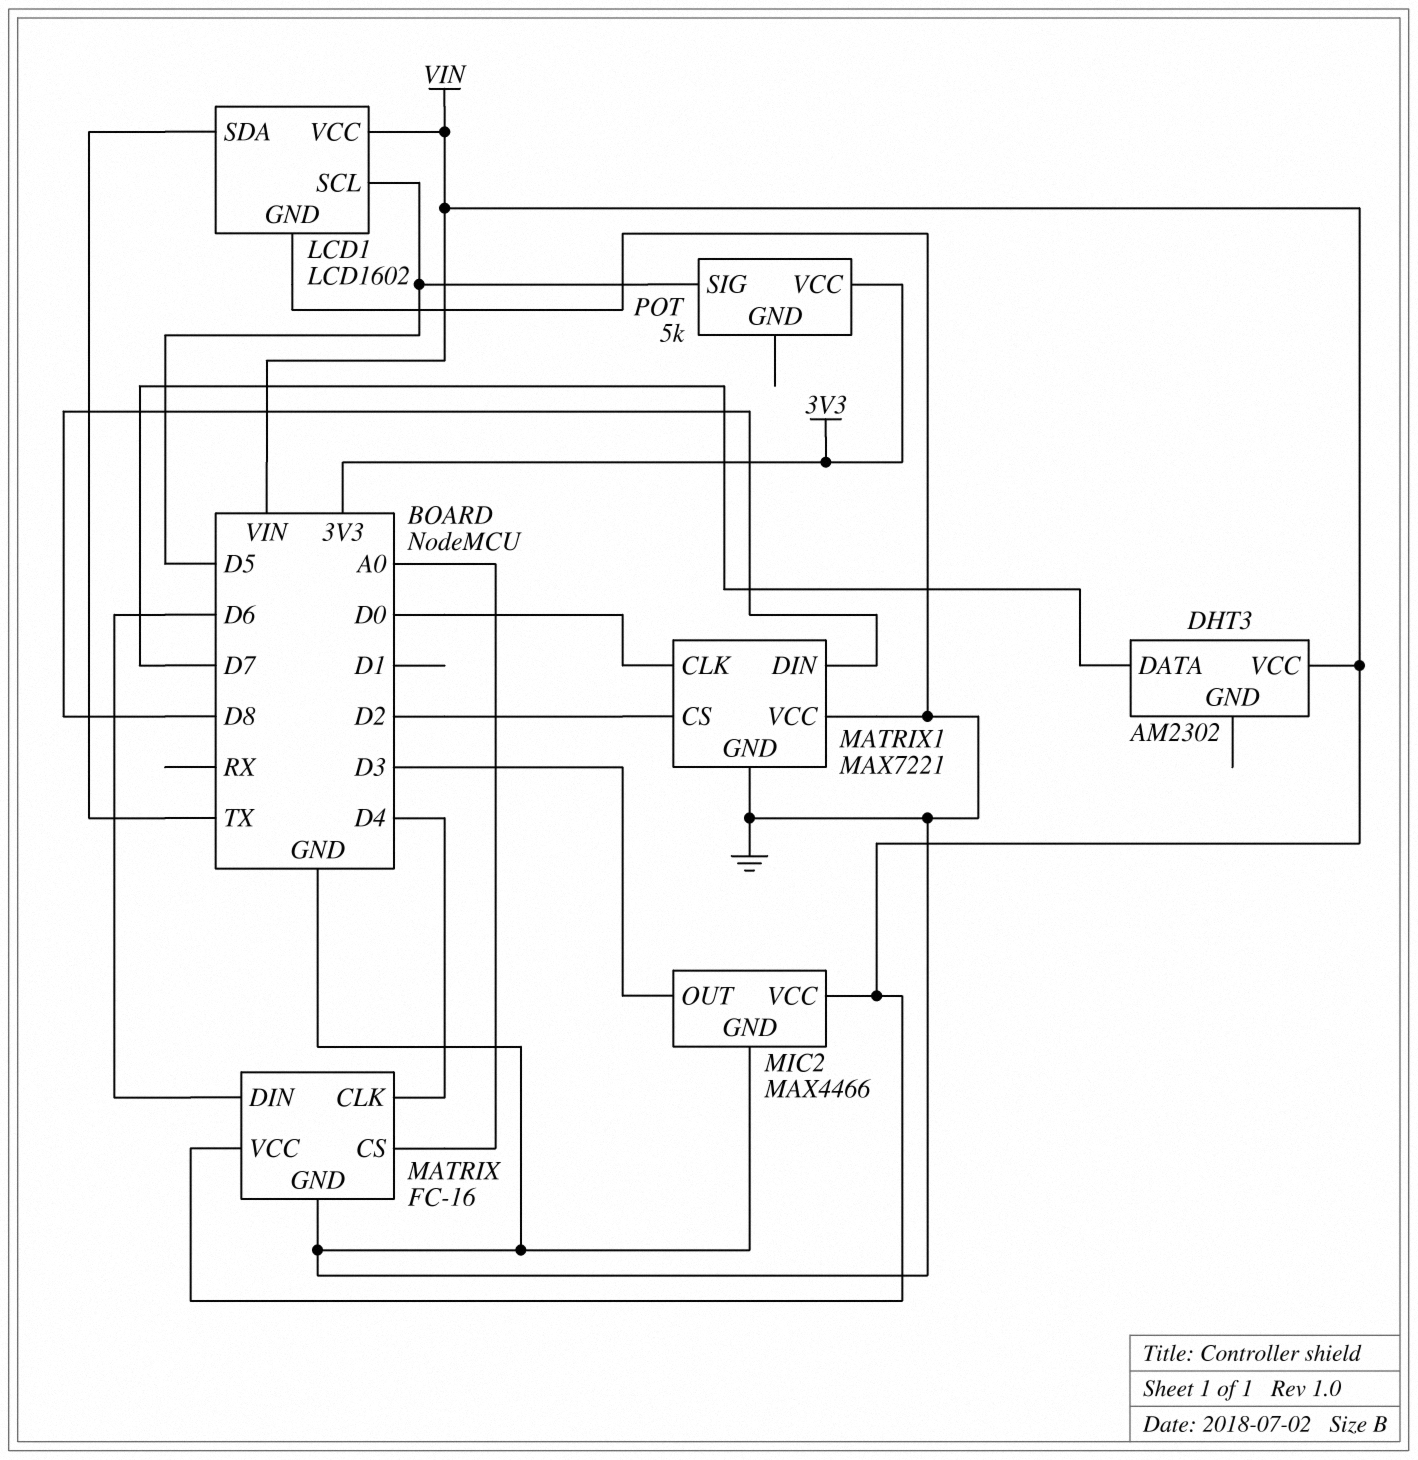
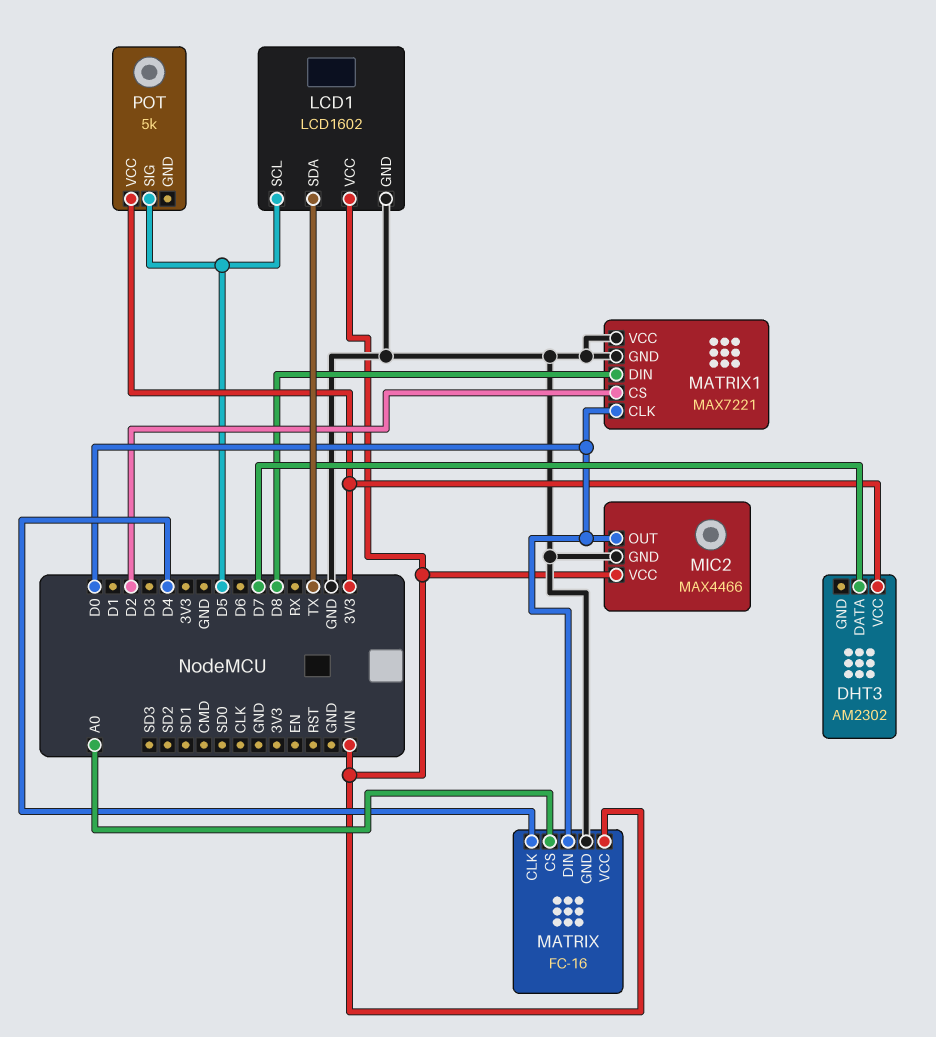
DHT3 pin VCC: VIN -> 3V3
MATRIX pin DIN: D6 -> D0
MIC2 pin OUT: D3 -> D0

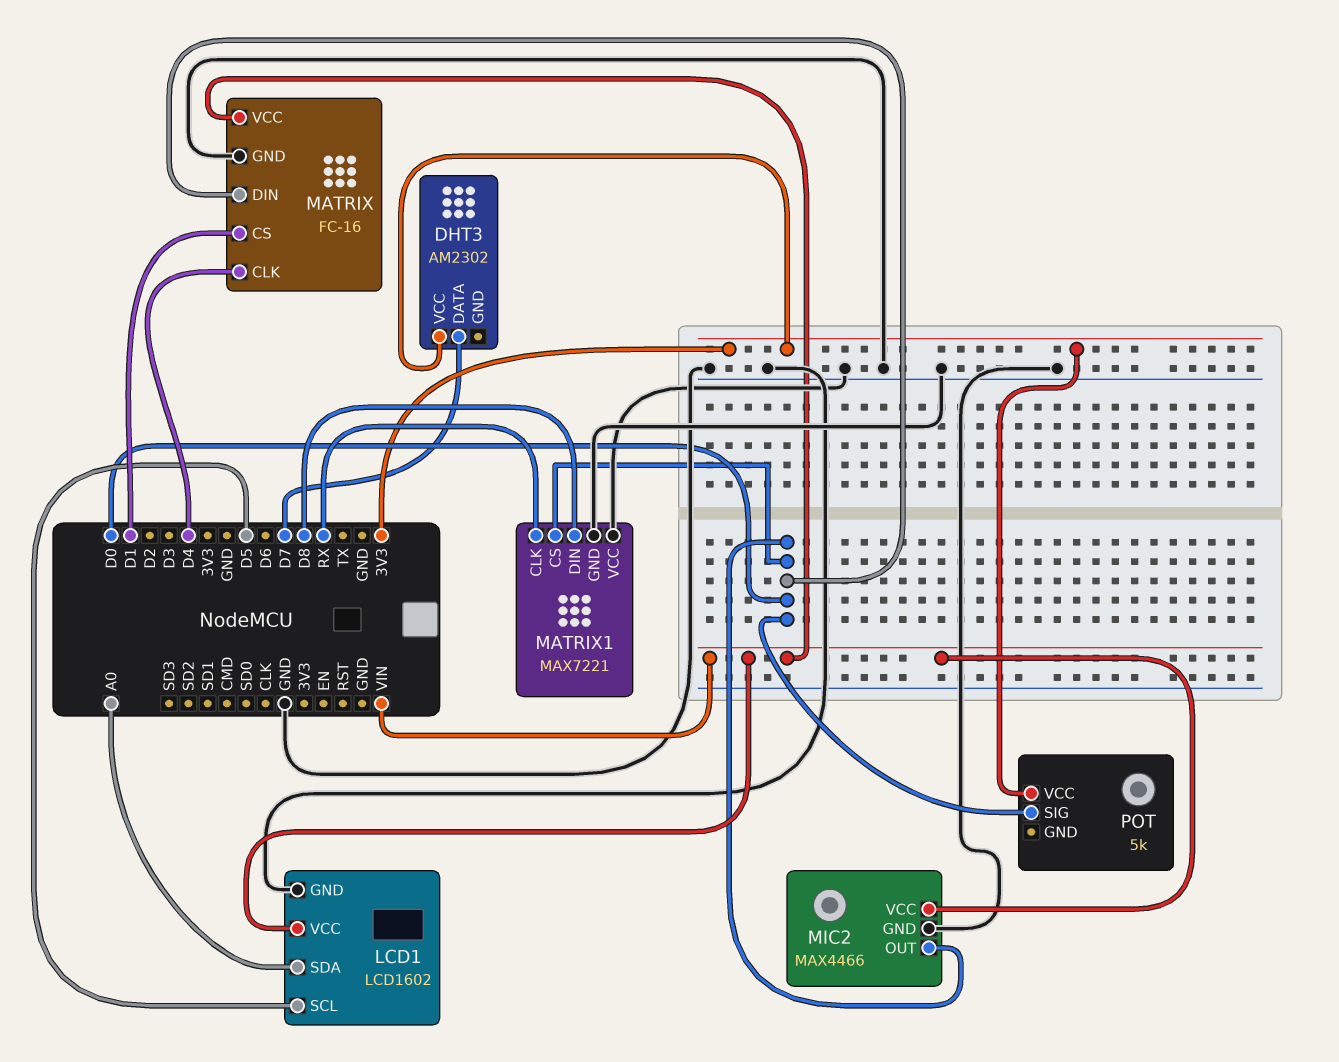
LCD1 pin SDA: TX -> A0
MATRIX pin CS: A0 -> D1
MATRIX1 pin CLK: D0 -> RX
MATRIX1 pin CS: D2 -> D0
POT pin SIG: D5 -> D0

